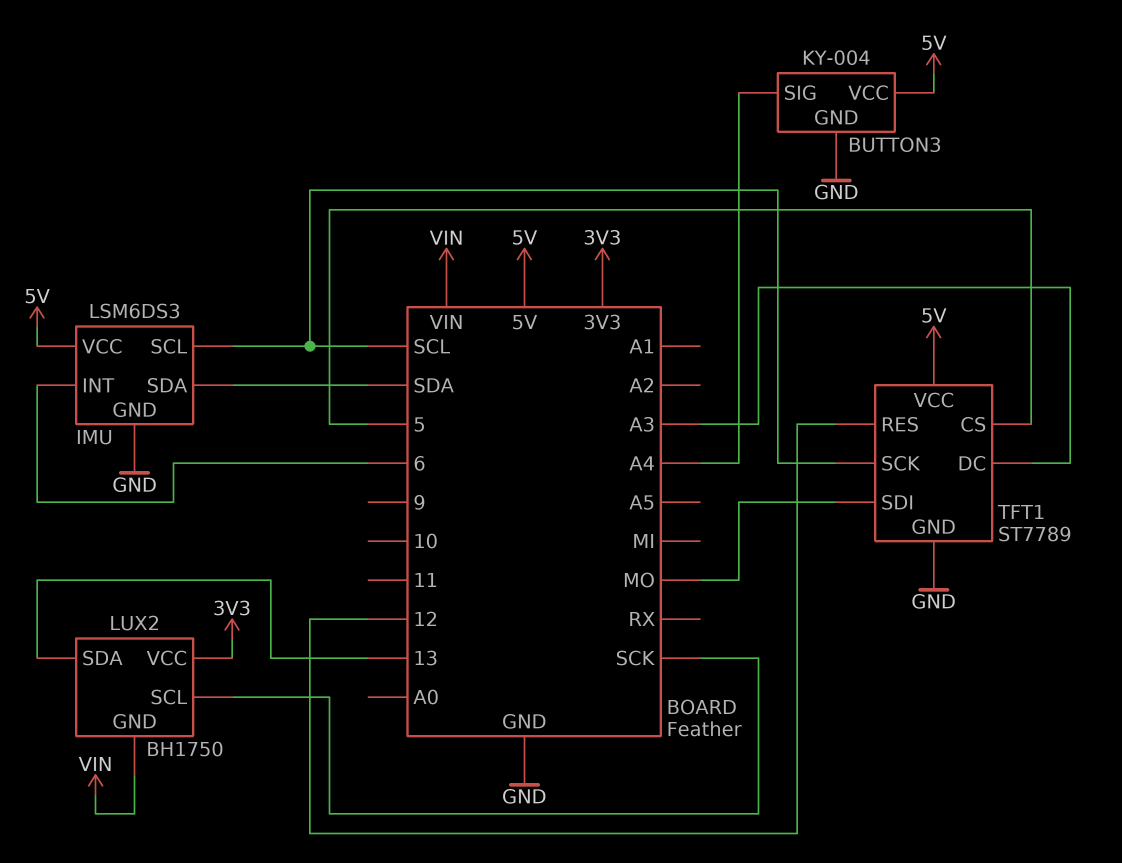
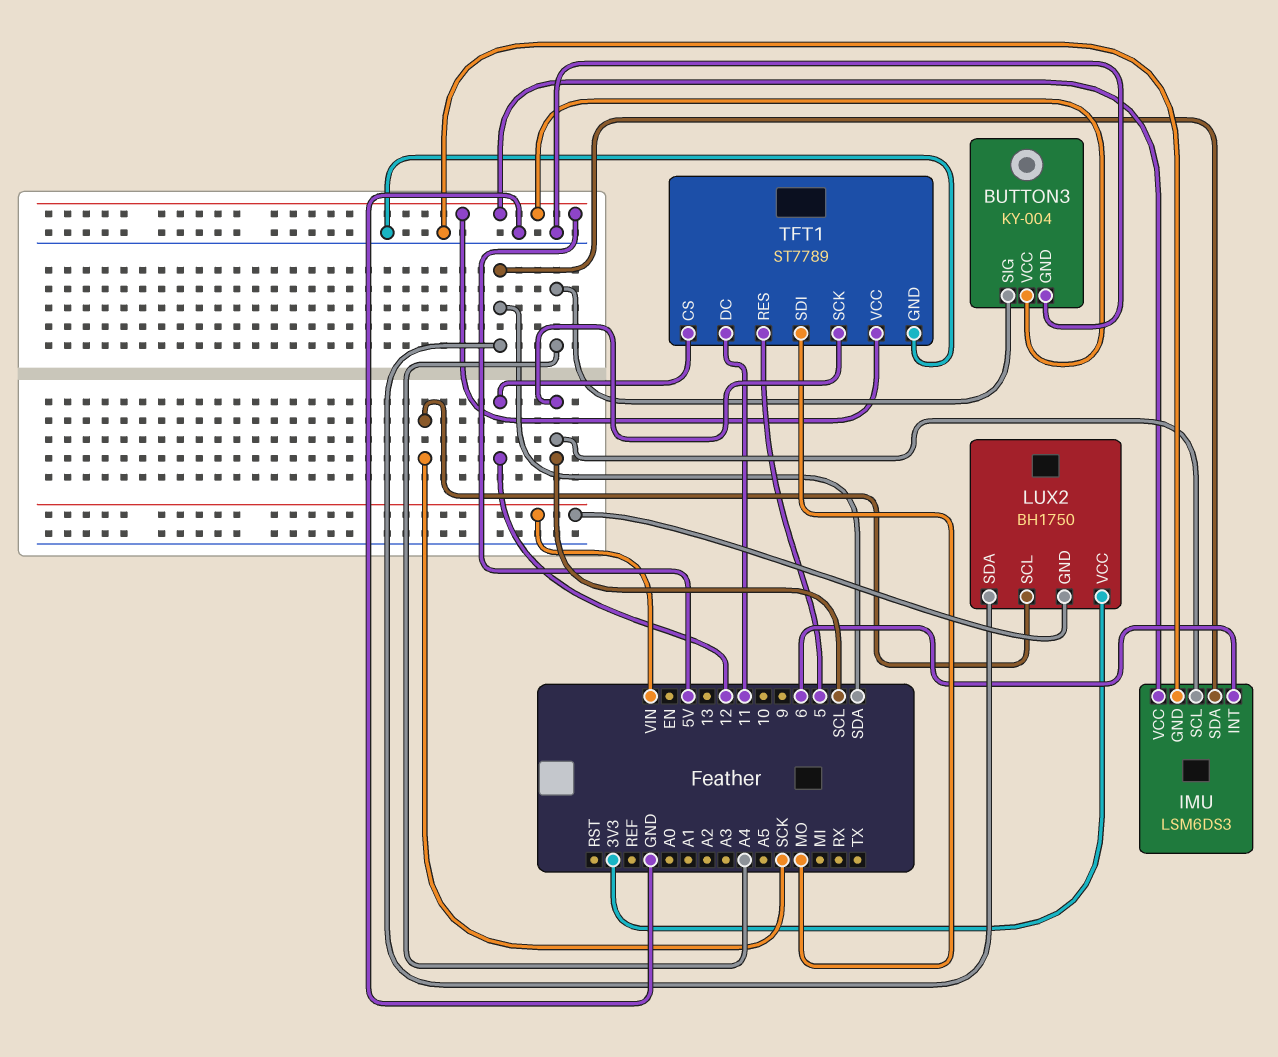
LUX2 pin SDA: 13 -> SDA
TFT1 pin CS: 5 -> 12
TFT1 pin DC: A3 -> 11
TFT1 pin RES: 12 -> 5

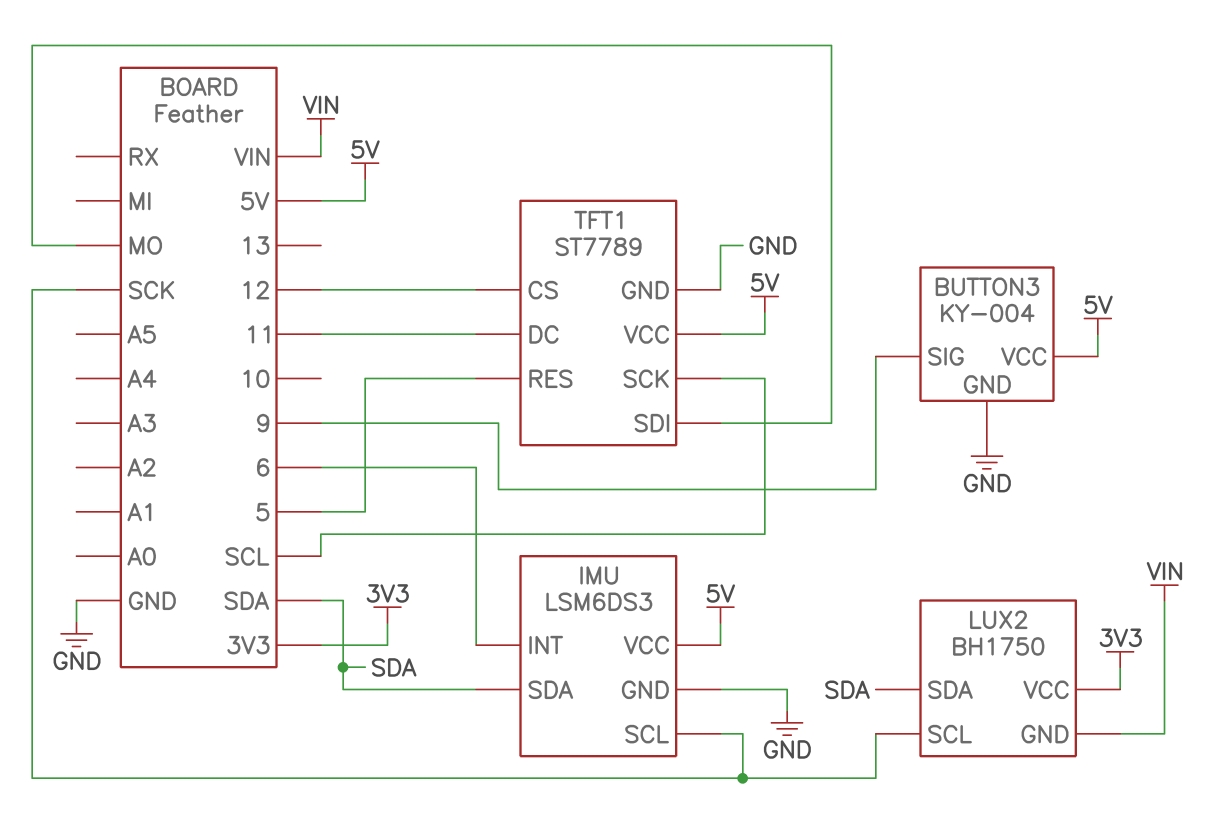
BUTTON3 pin SIG: A4 -> 9
IMU pin SCL: SCL -> SCK

